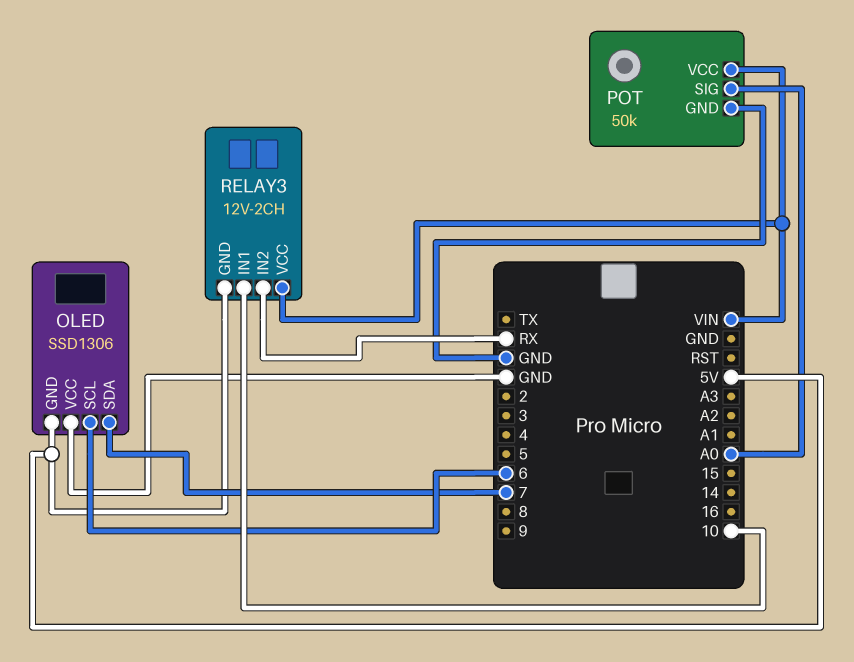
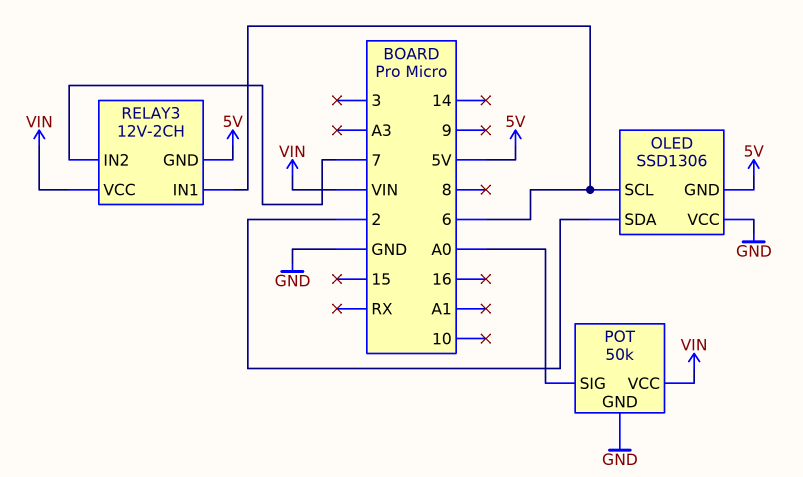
OLED pin SDA: 7 -> 2
RELAY3 pin IN1: 10 -> 6
RELAY3 pin IN2: RX -> 7

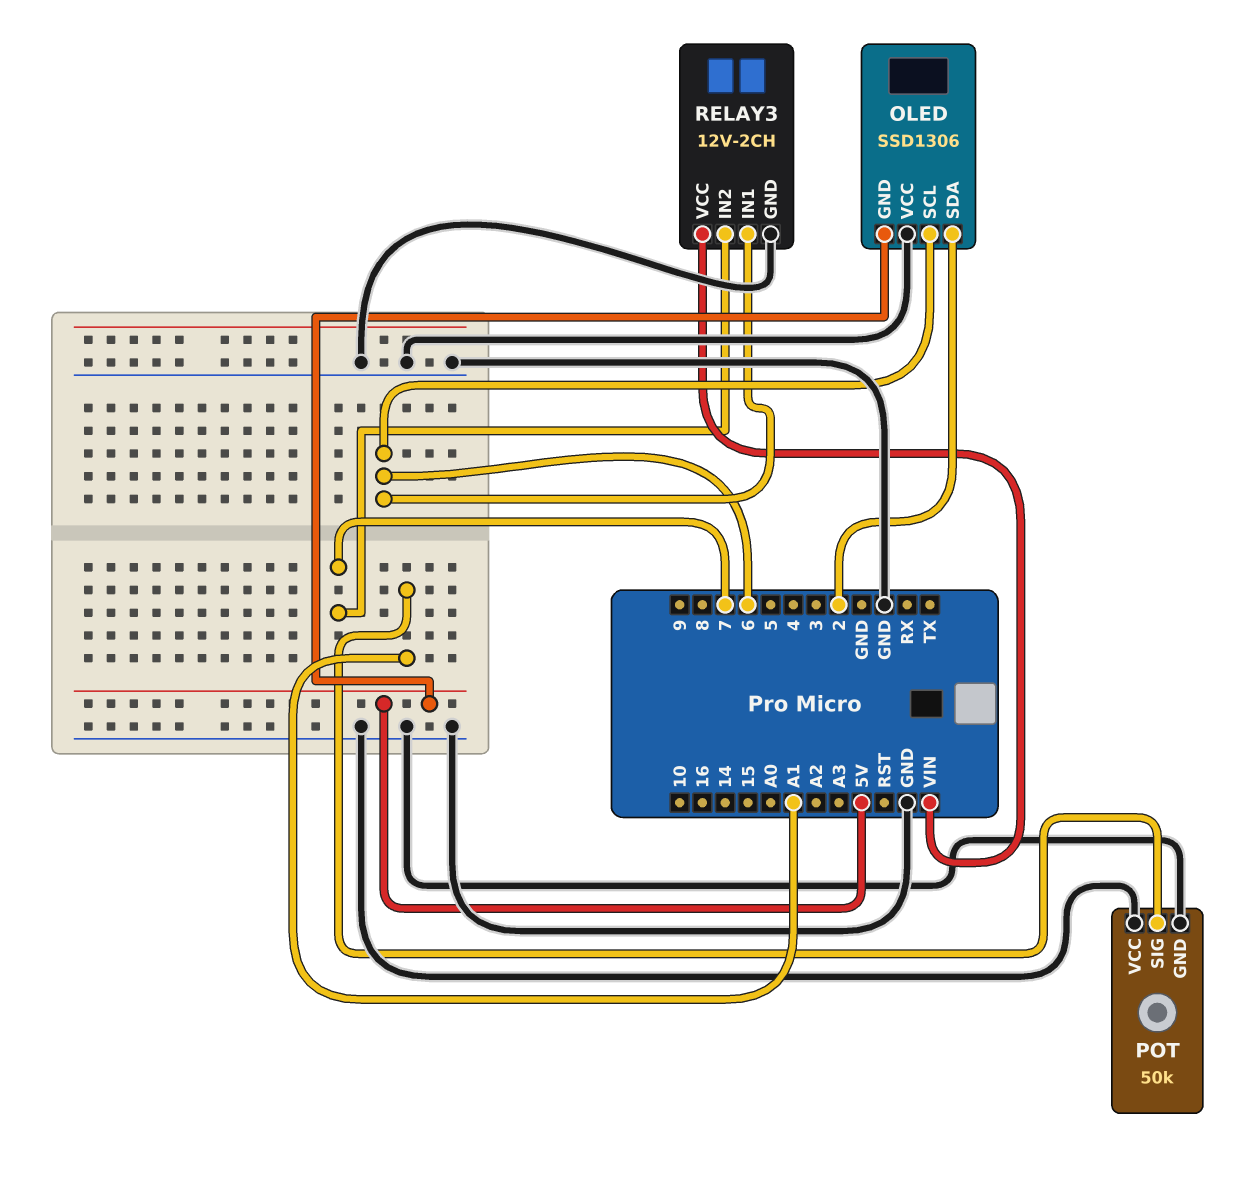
POT pin SIG: A0 -> A1
POT pin VCC: VIN -> GND
RELAY3 pin GND: 5V -> GND

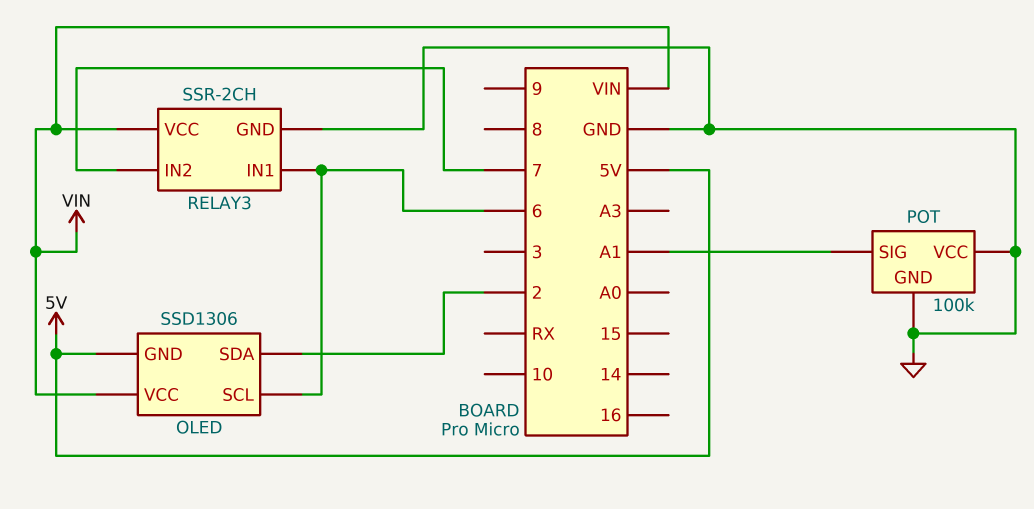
OLED pin VCC: GND -> VIN
POT: 50k -> 100k
RELAY3: 12V-2CH -> SSR-2CH

